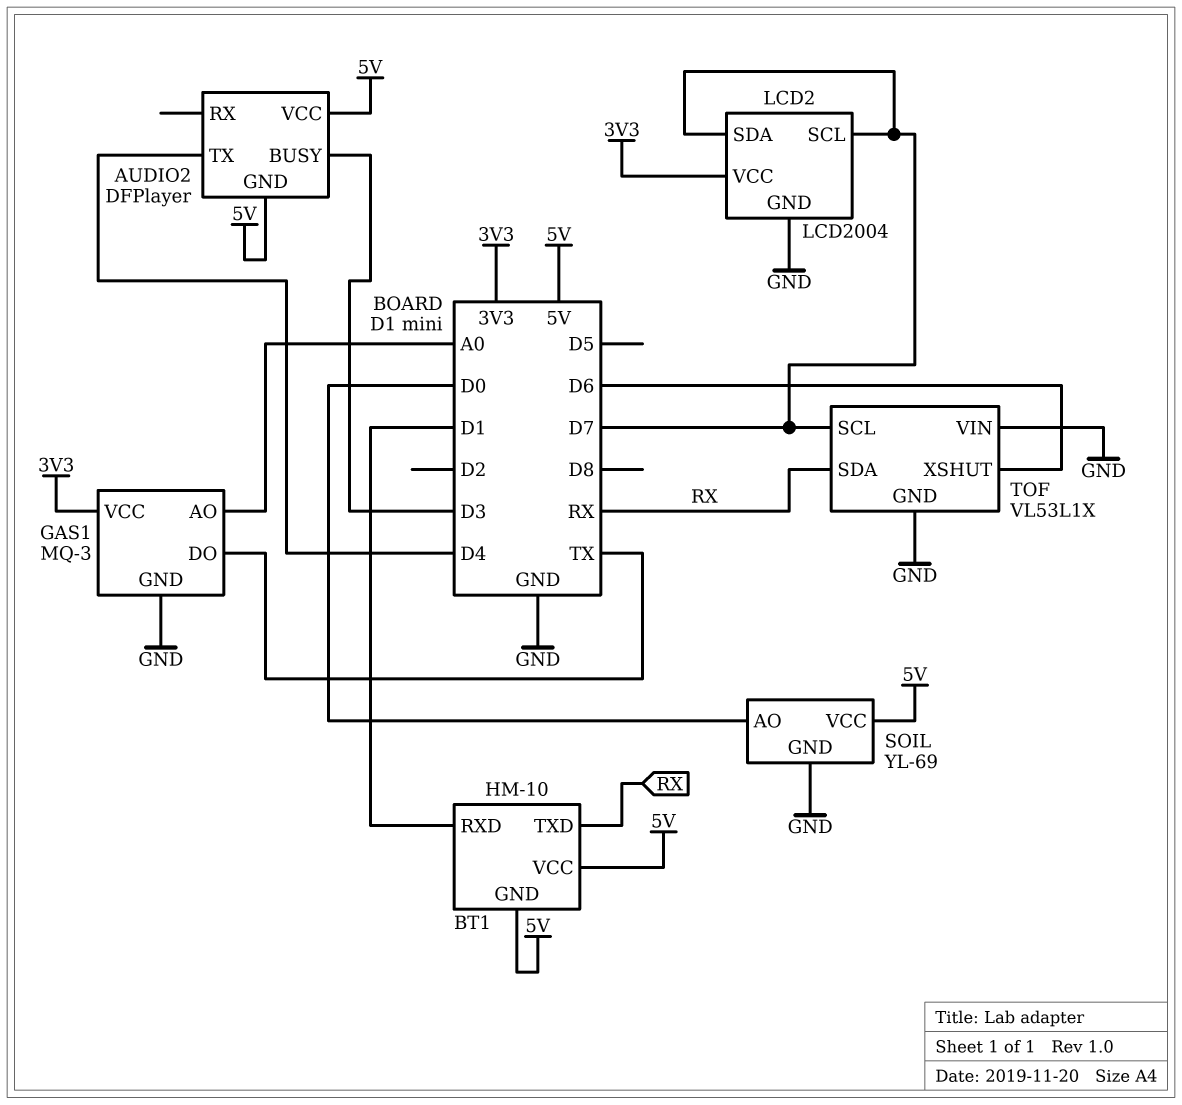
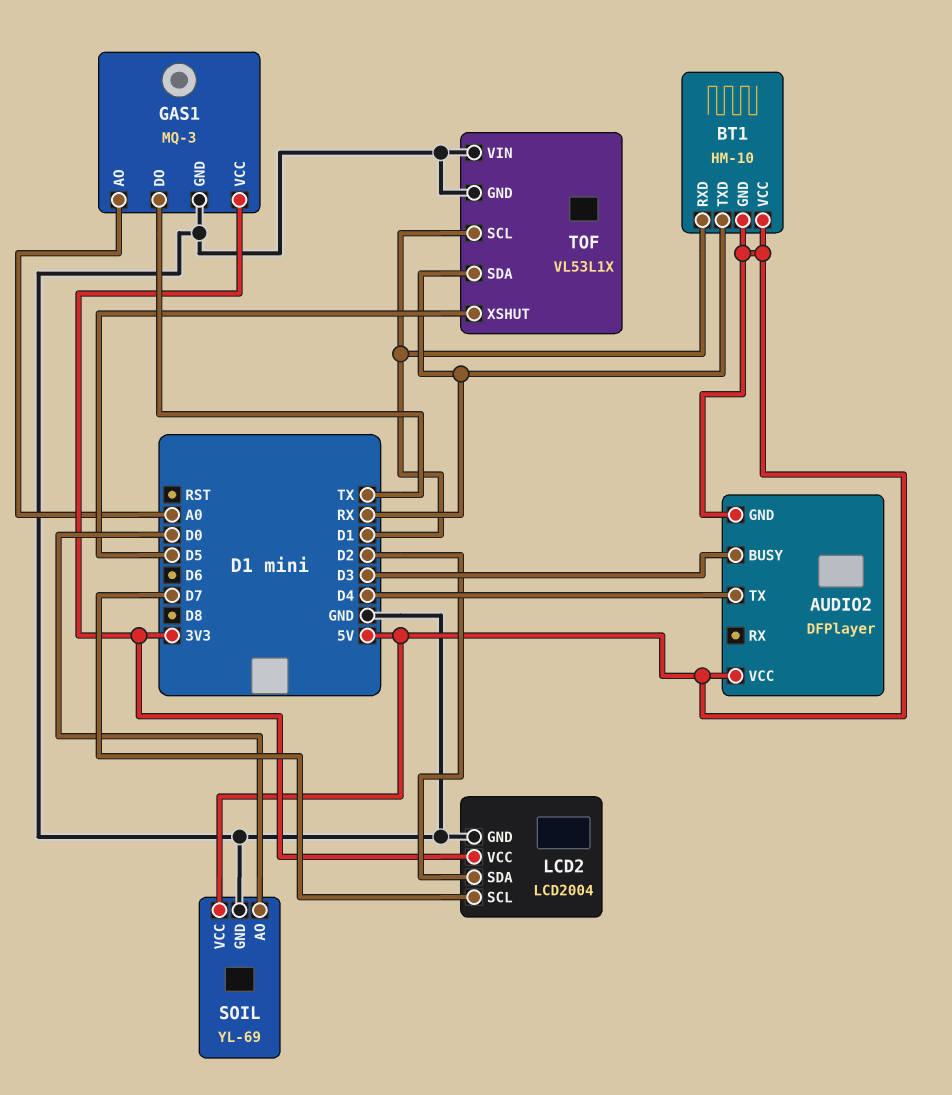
LCD2 pin SDA: D7 -> D2
TOF pin SCL: D7 -> D1
TOF pin XSHUT: D6 -> D5

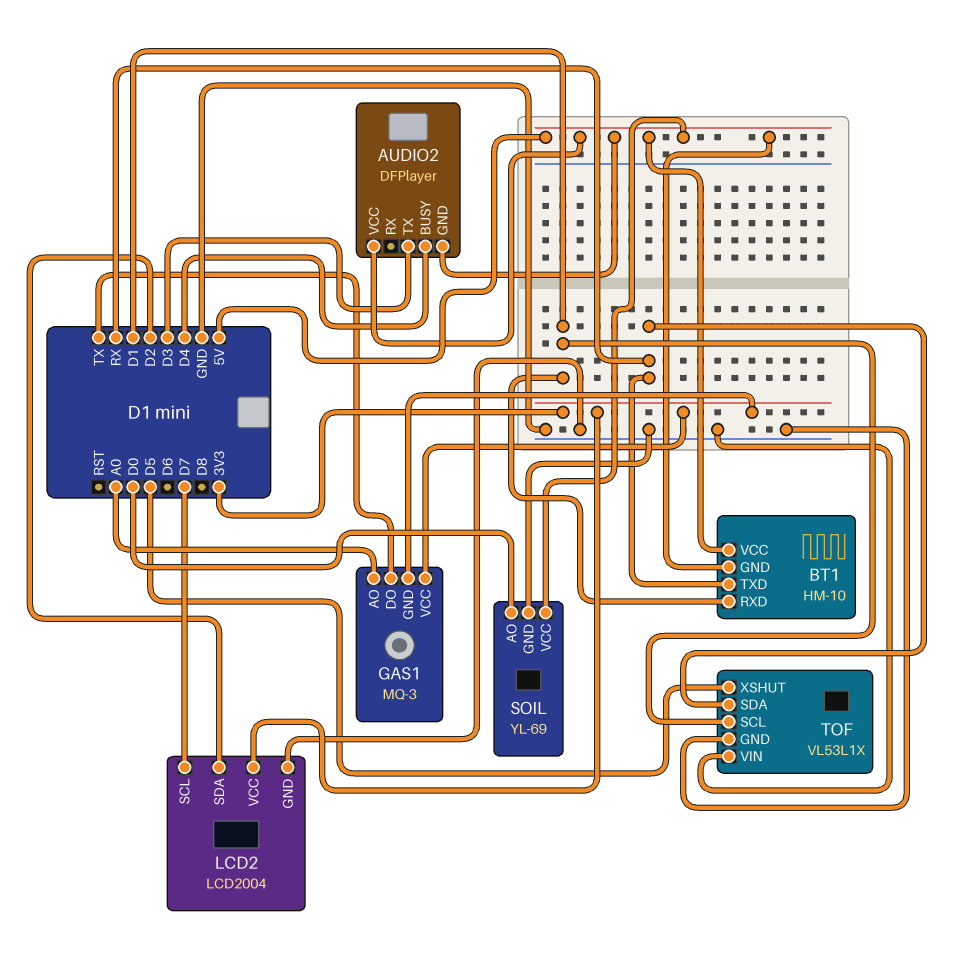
AUDIO2 pin BUSY: D3 -> D4
AUDIO2 pin TX: D4 -> D3
GAS1 pin GND: GND -> 3V3

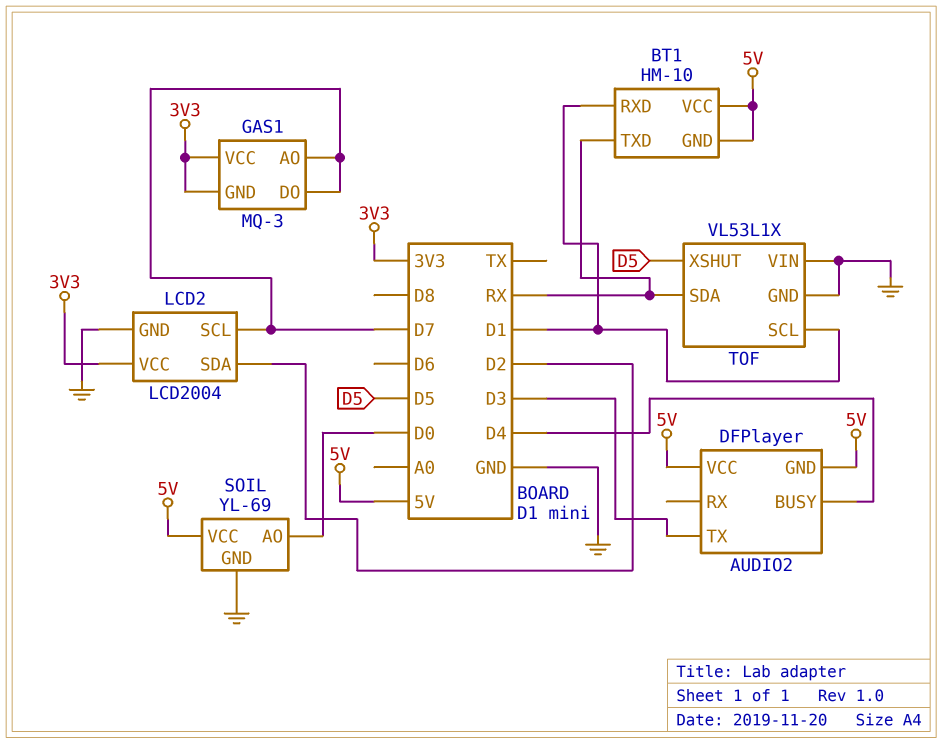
GAS1 pin AO: A0 -> D7
GAS1 pin DO: TX -> D7

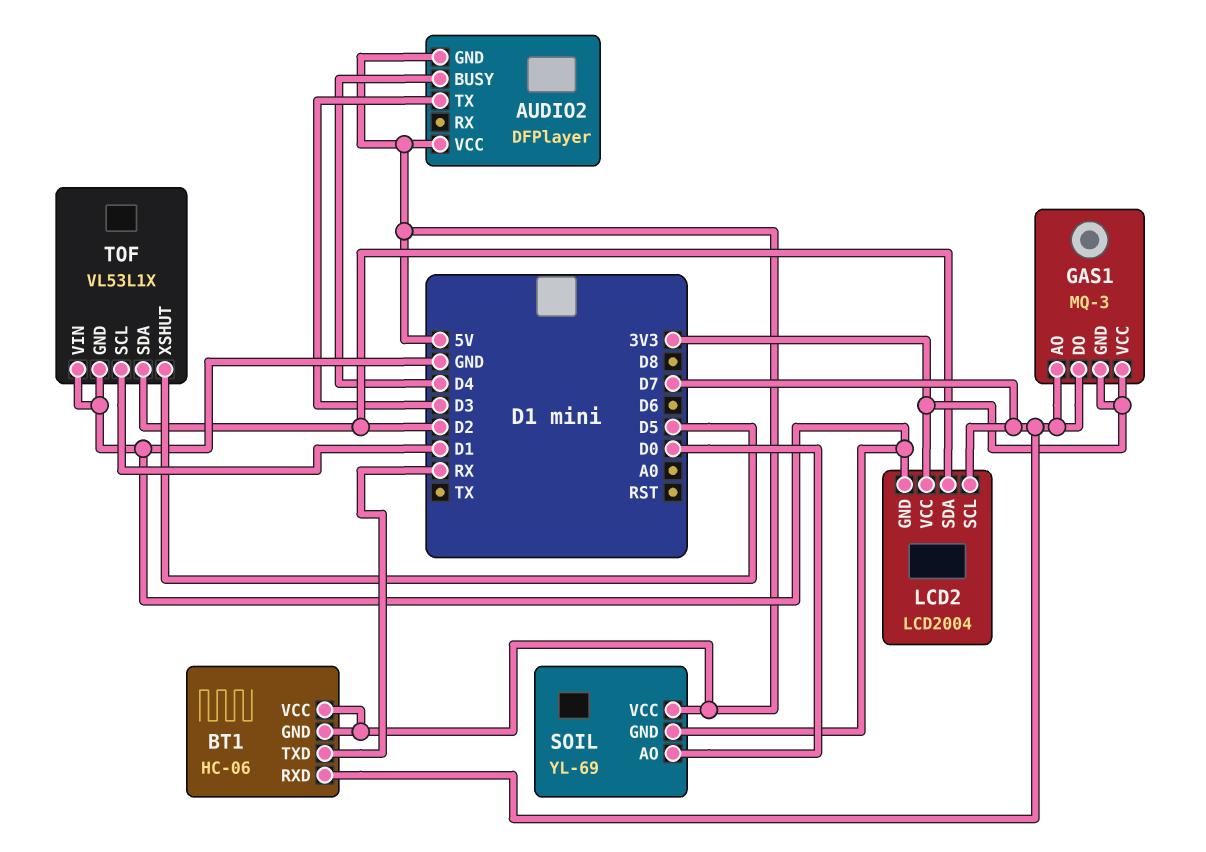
BT1: HM-10 -> HC-06
BT1 pin RXD: D1 -> D7
TOF pin SDA: RX -> D2

